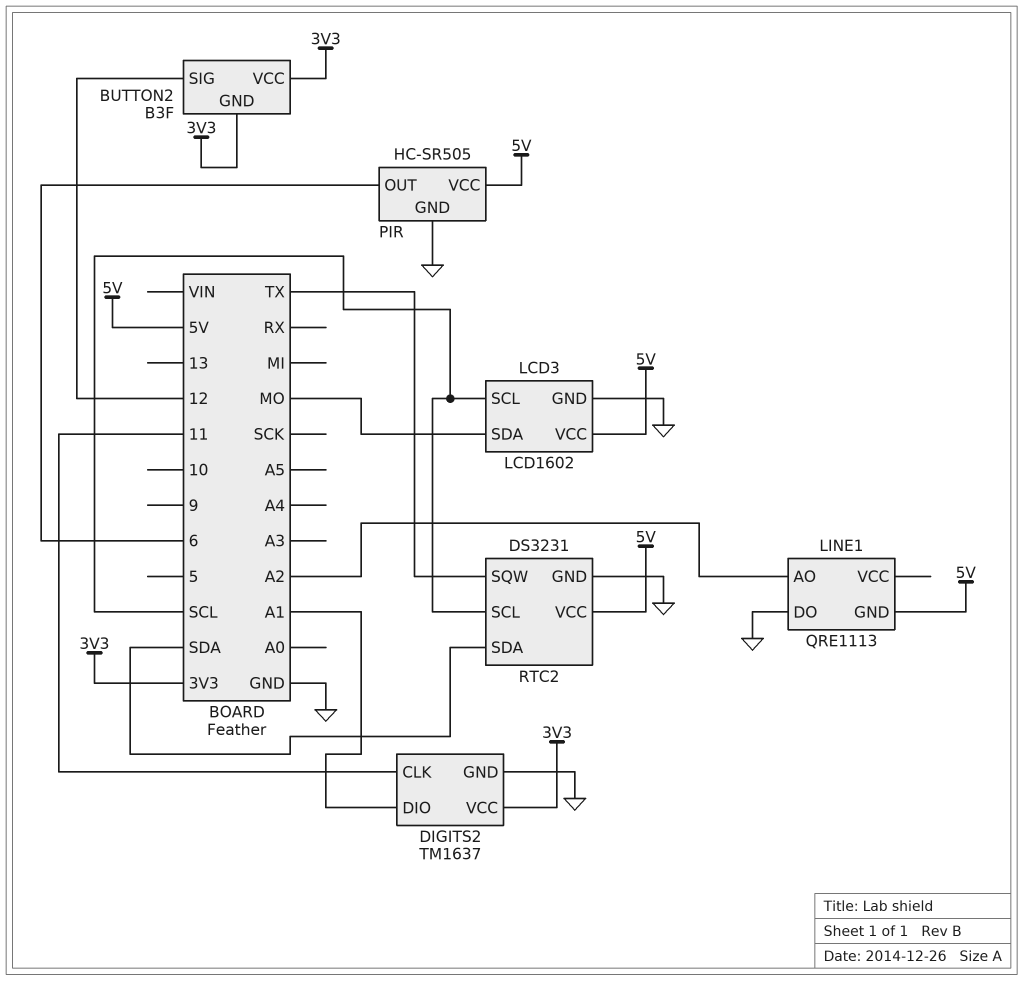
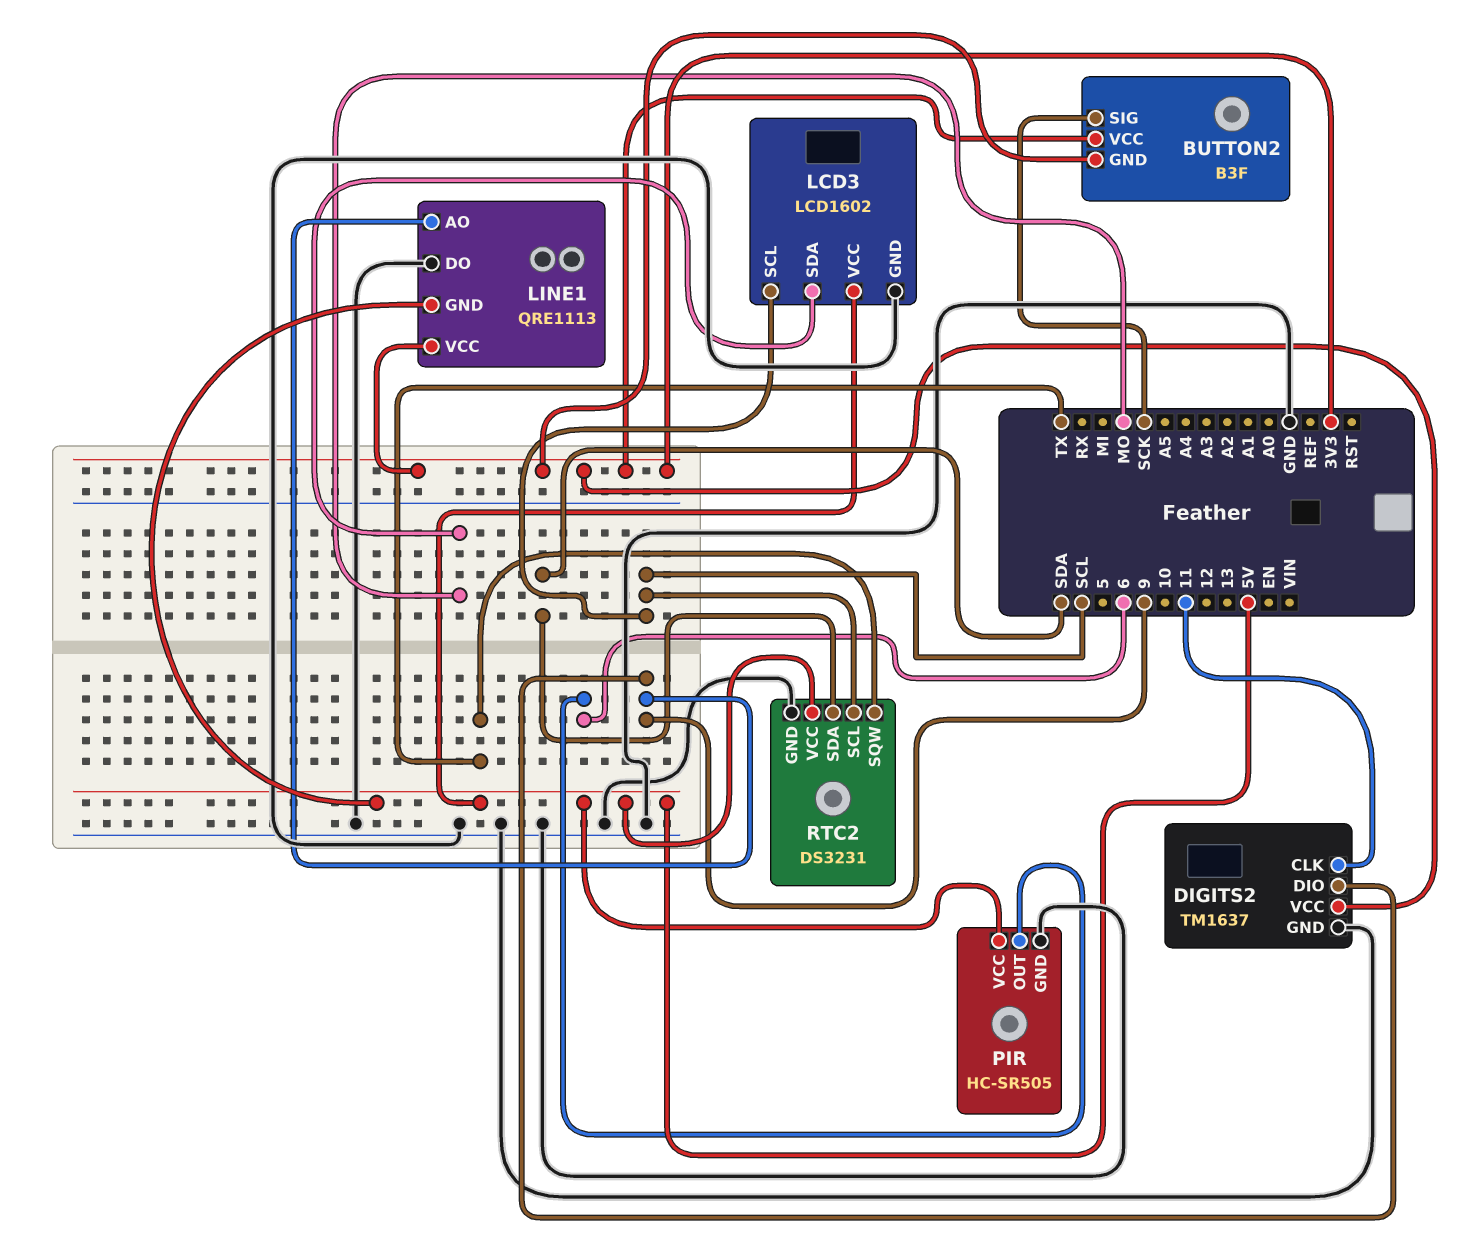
BUTTON2 pin SIG: 12 -> SCK
DIGITS2 pin DIO: A1 -> 9
LINE1 pin AO: A2 -> 9
LINE1 pin VCC: none -> 3V3

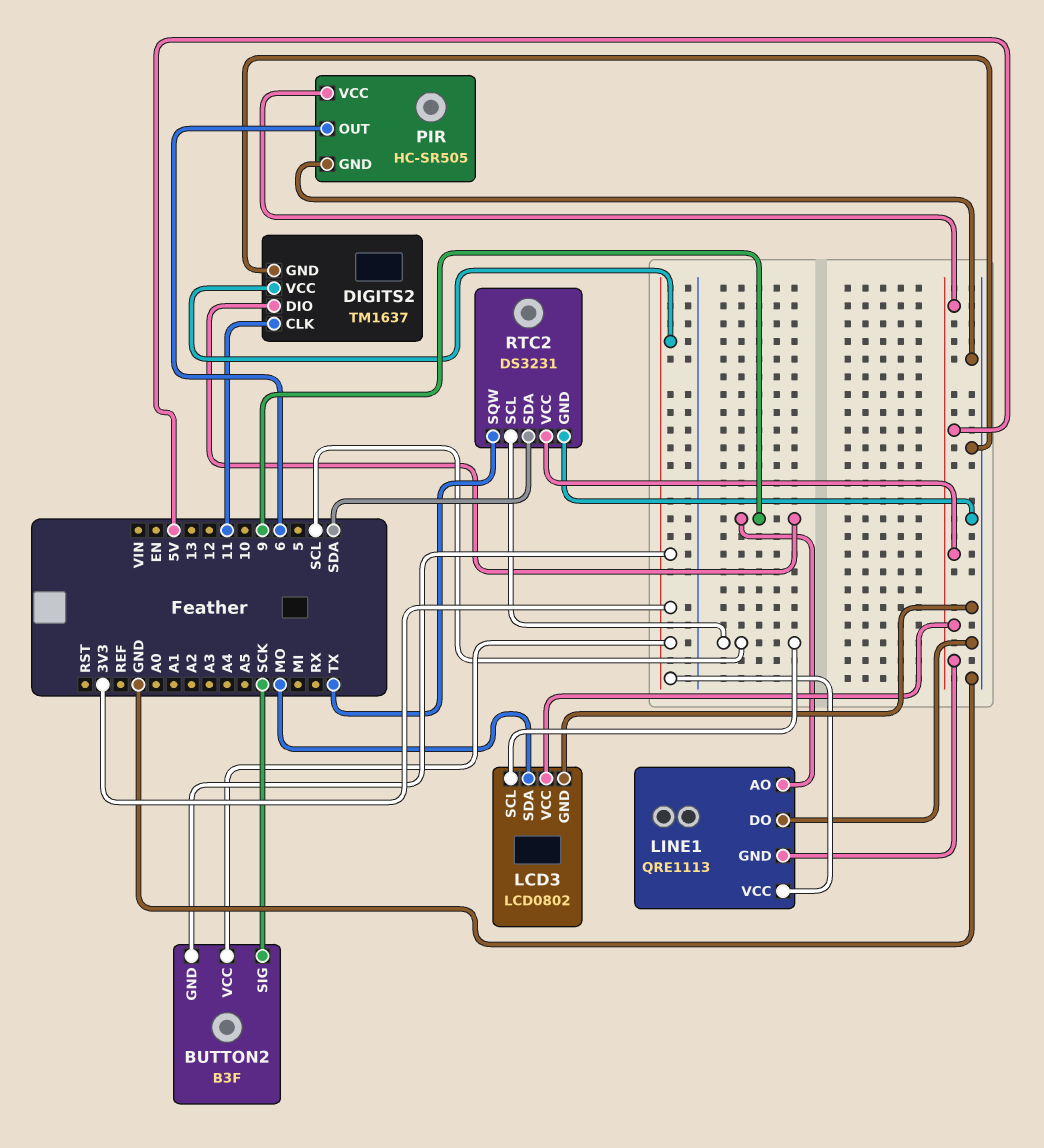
LCD3: LCD1602 -> LCD0802

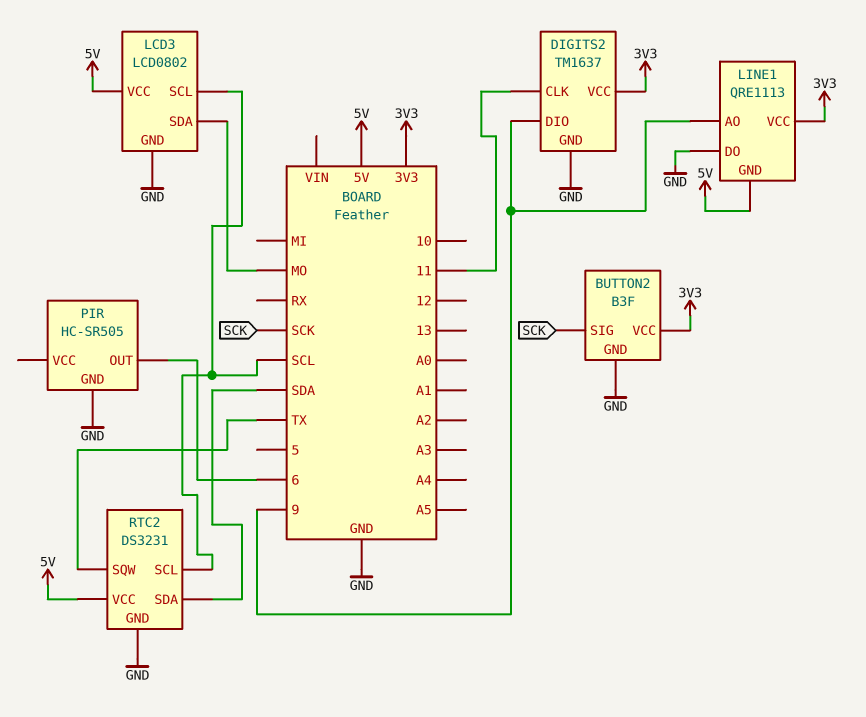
BUTTON2 pin GND: 3V3 -> GND
PIR pin VCC: 5V -> none

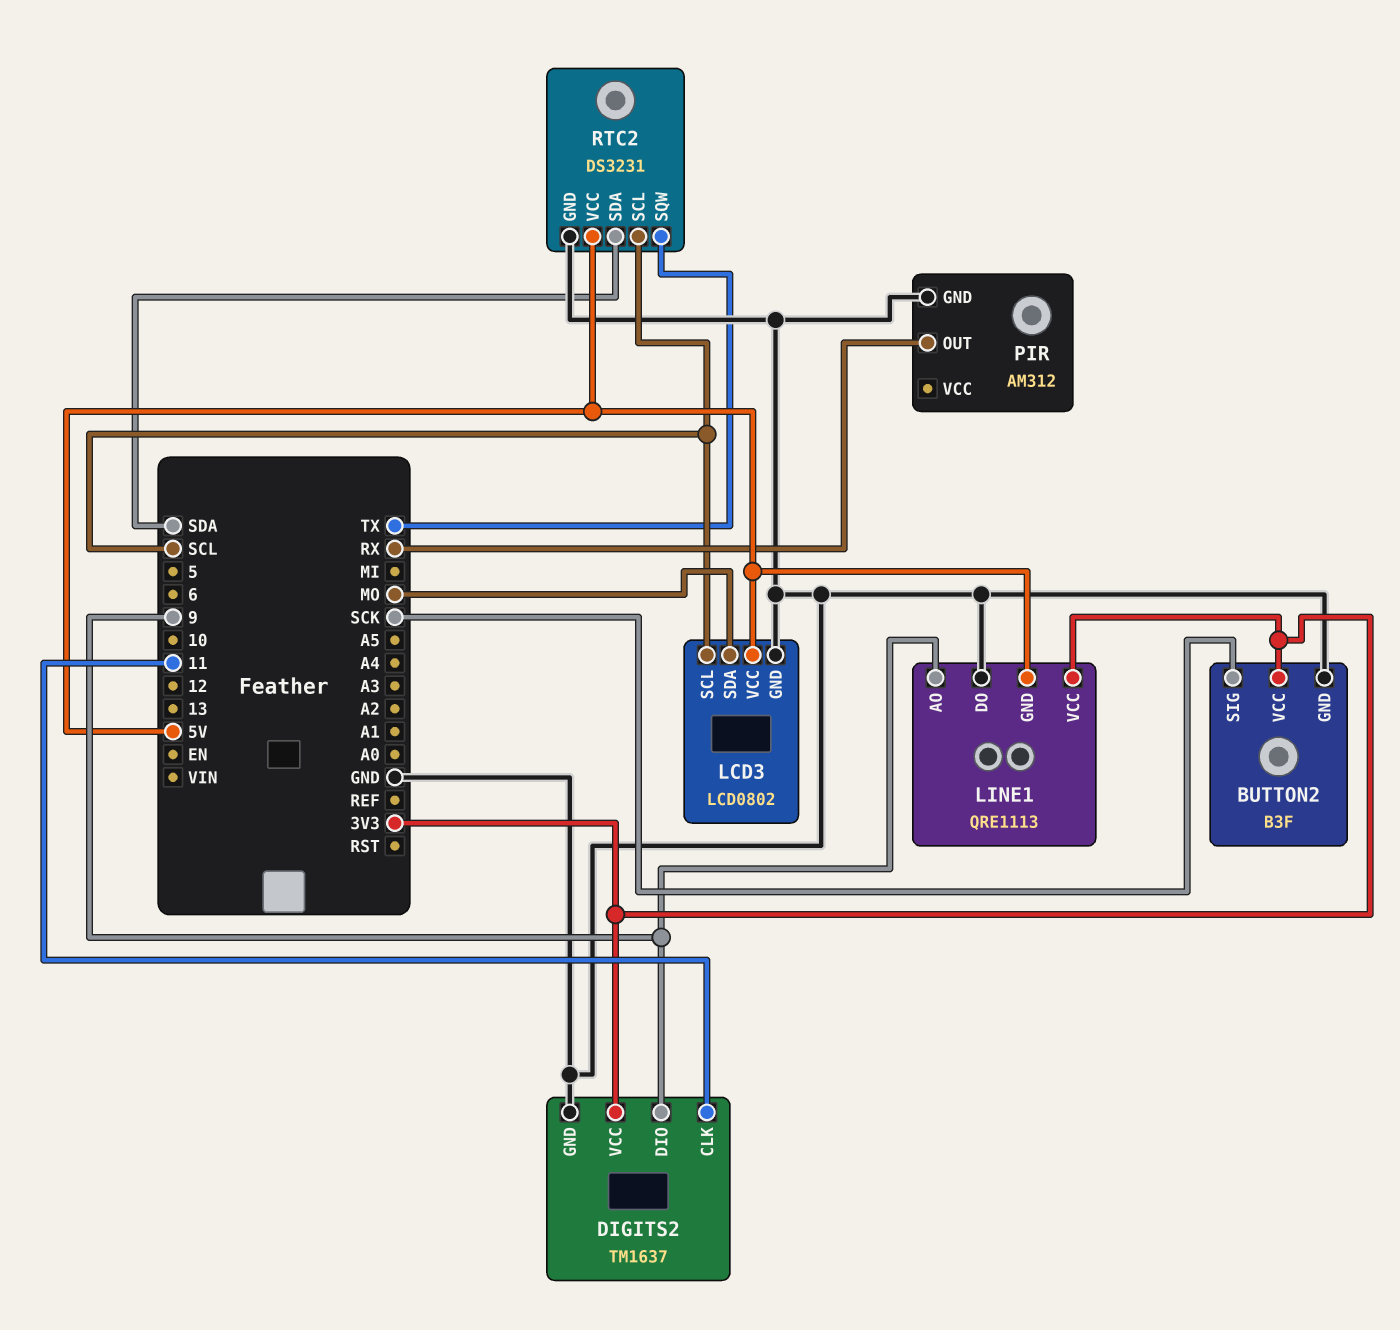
PIR: HC-SR505 -> AM312
PIR pin OUT: 6 -> RX

